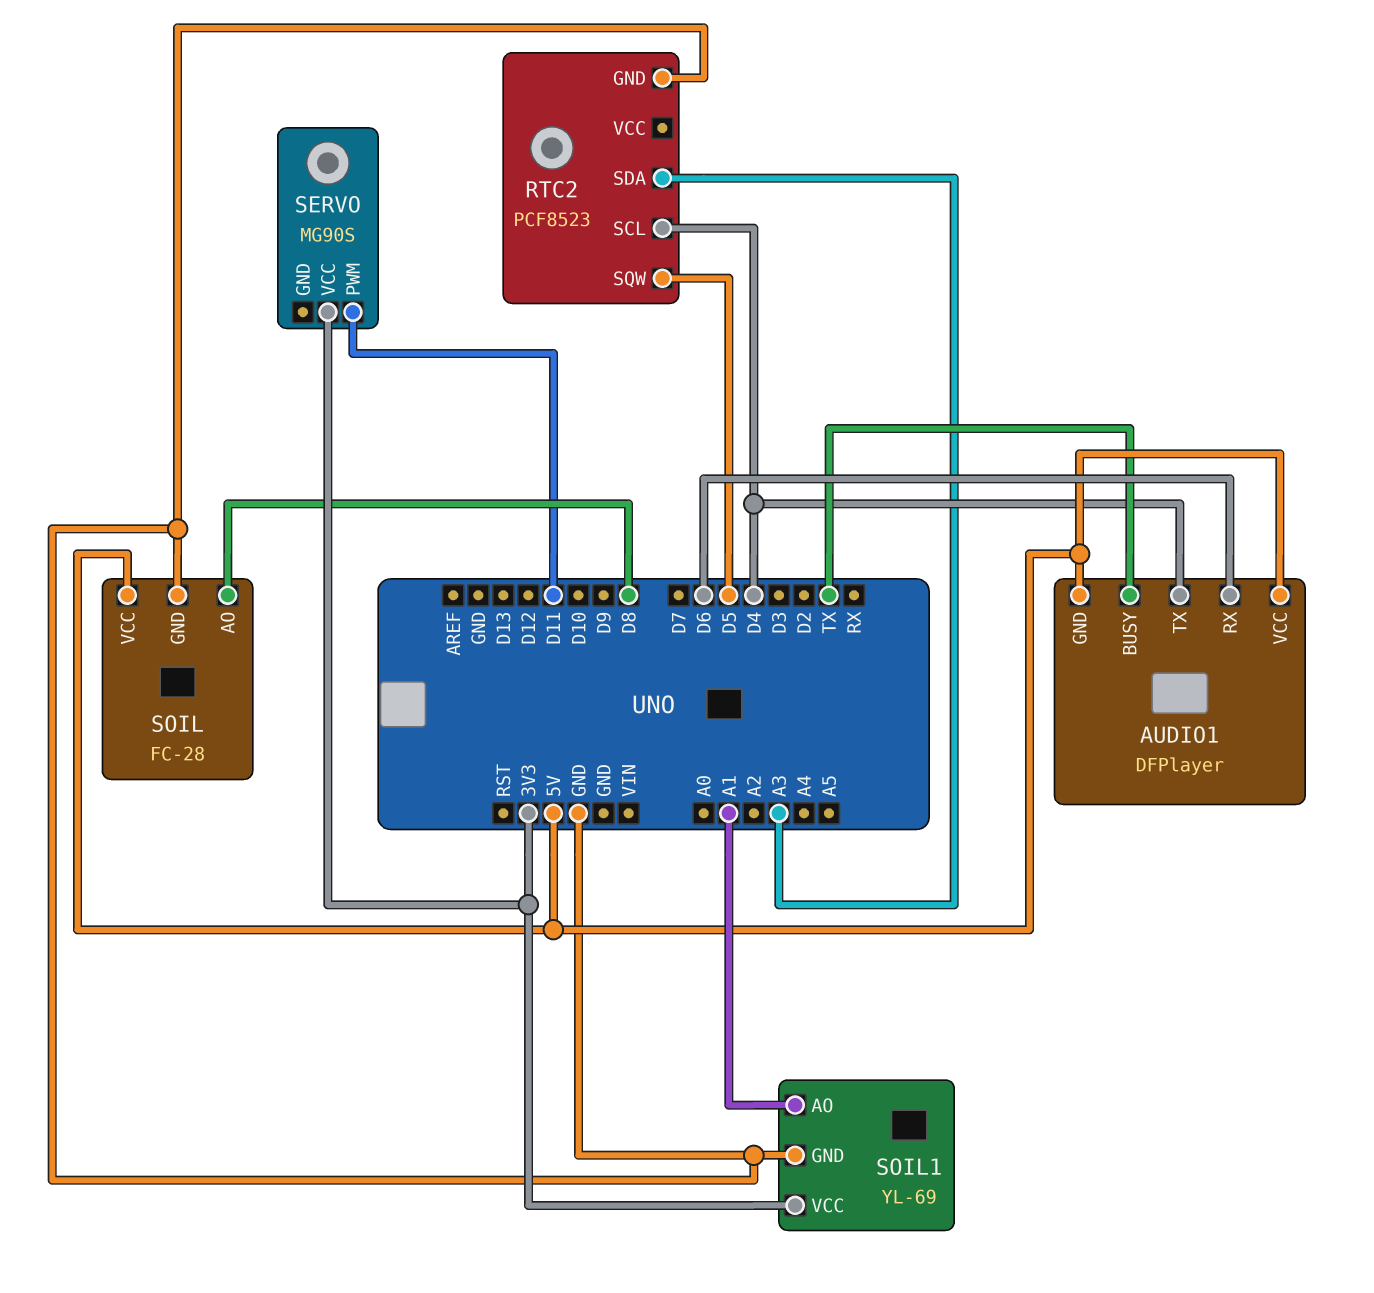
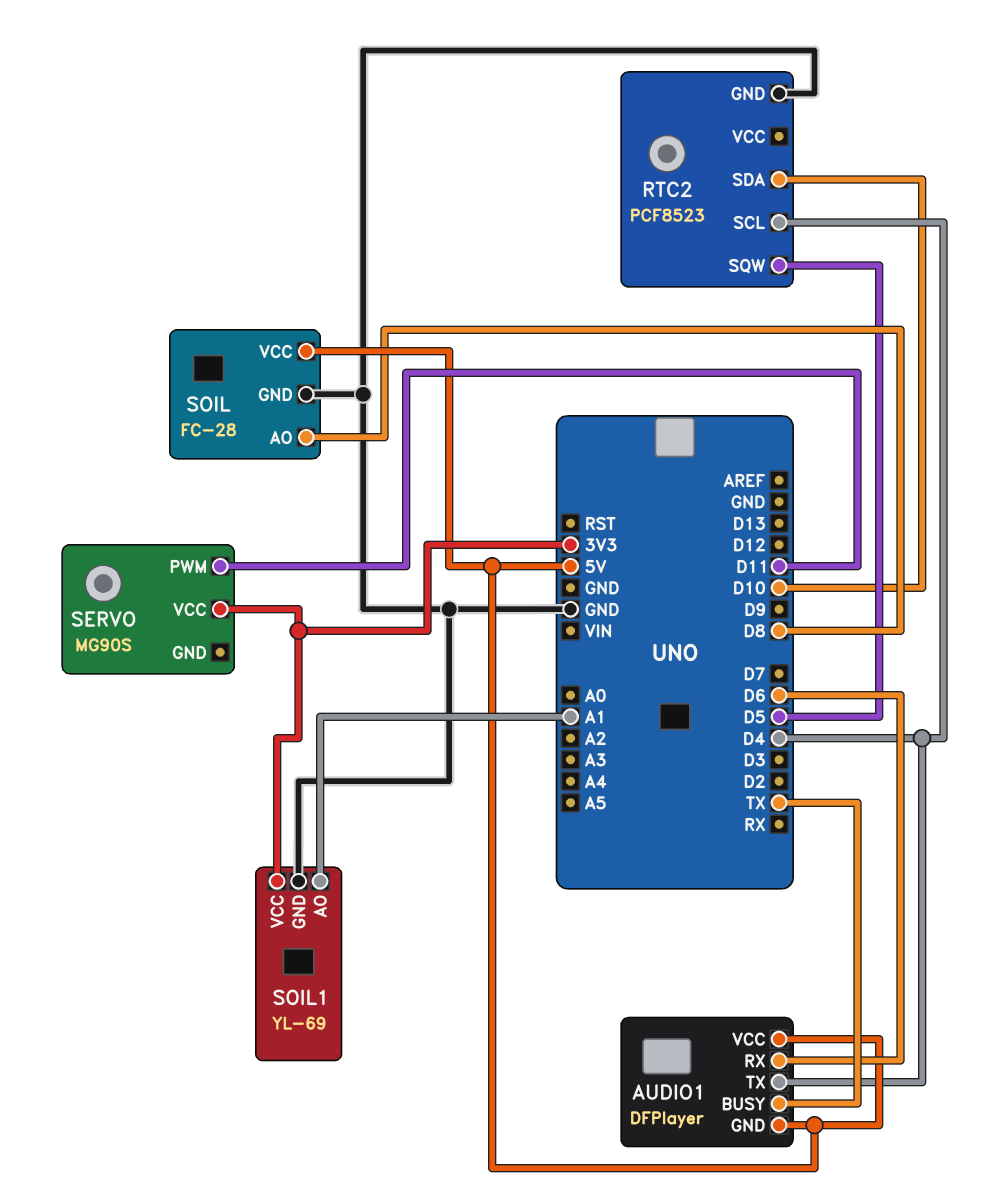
RTC2 pin SDA: A3 -> D10

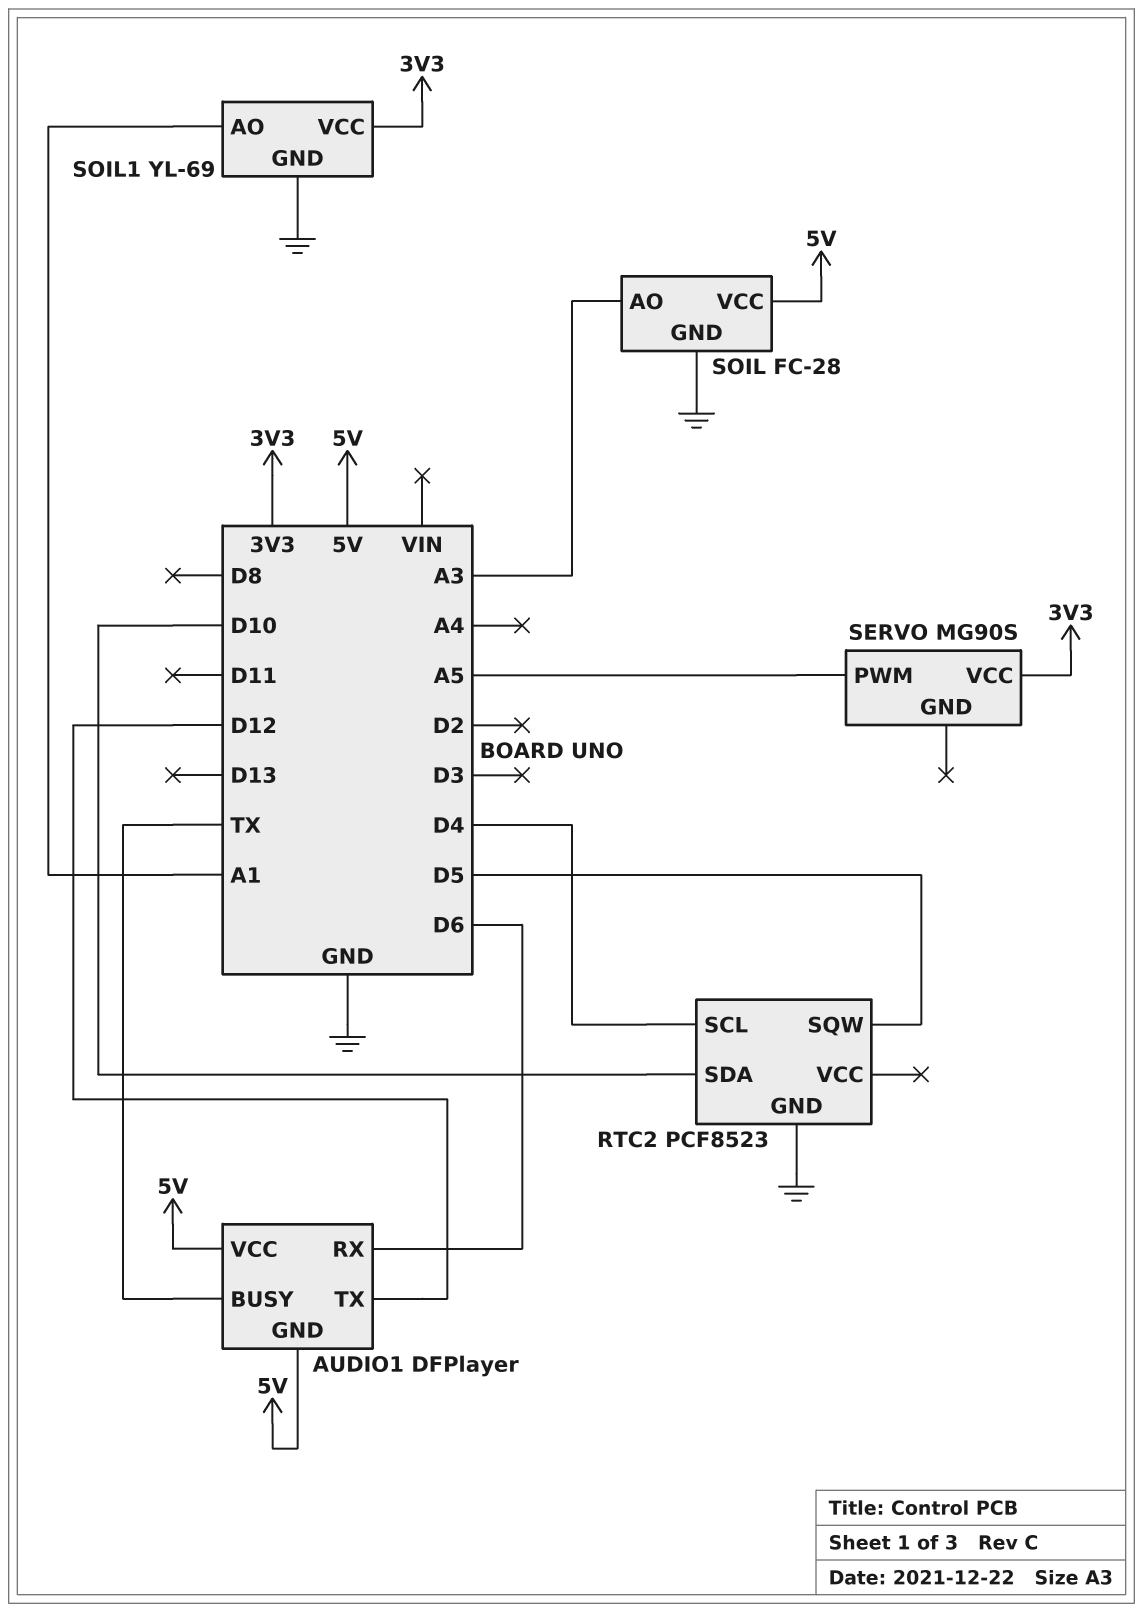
AUDIO1 pin TX: D4 -> D12
SERVO pin PWM: D11 -> A5
SOIL pin AO: D8 -> A3

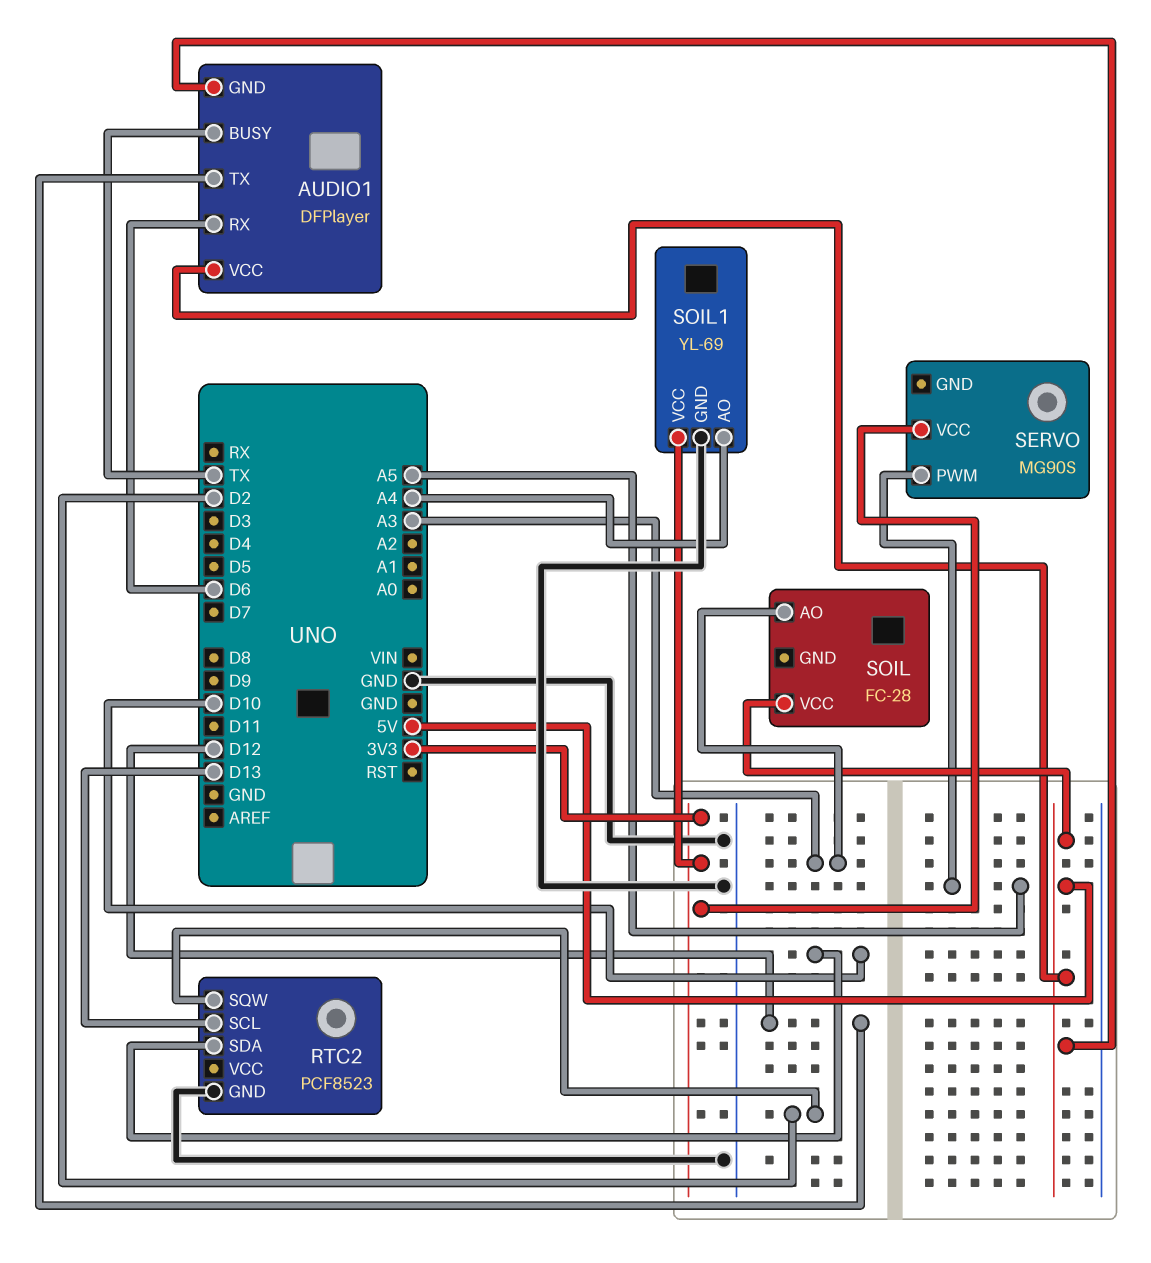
RTC2 pin SCL: D4 -> D13
RTC2 pin SQW: D5 -> D2
SOIL pin GND: GND -> none
SOIL1 pin AO: A1 -> A4

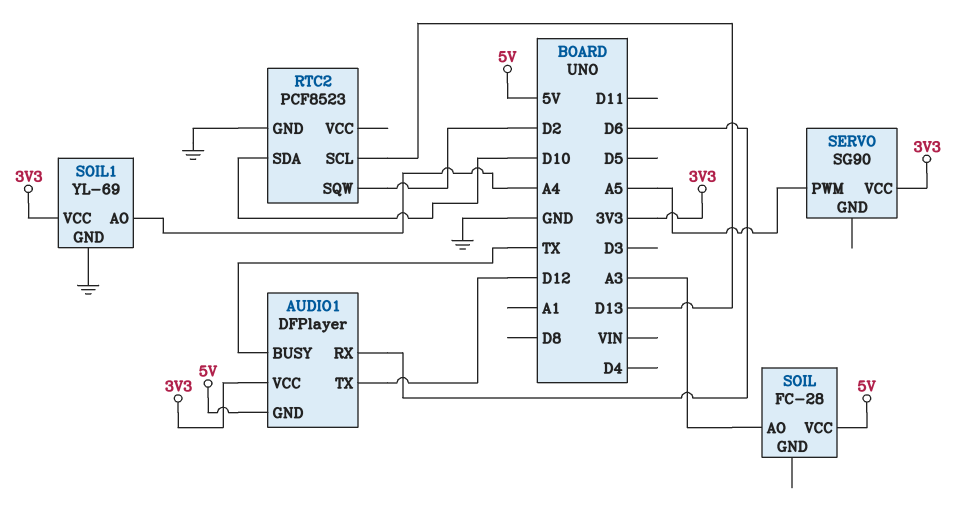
AUDIO1 pin VCC: 5V -> 3V3
SERVO: MG90S -> SG90

